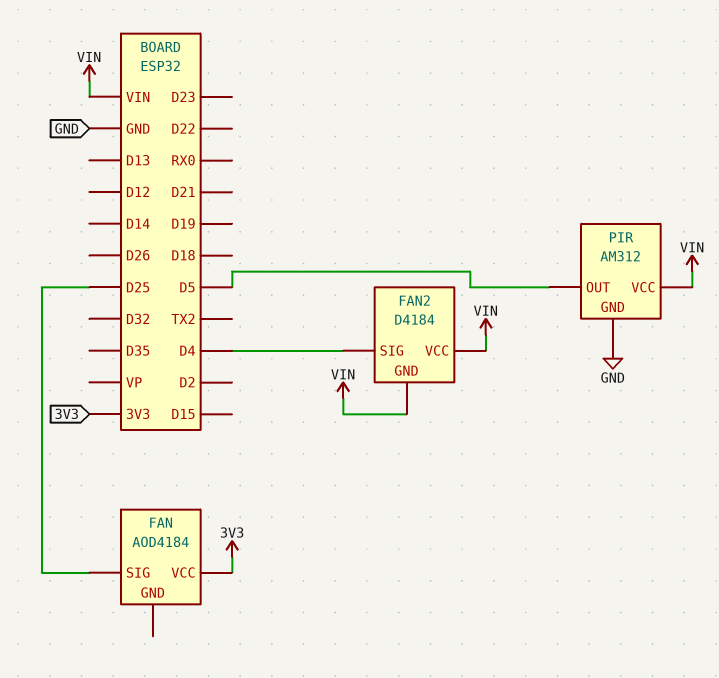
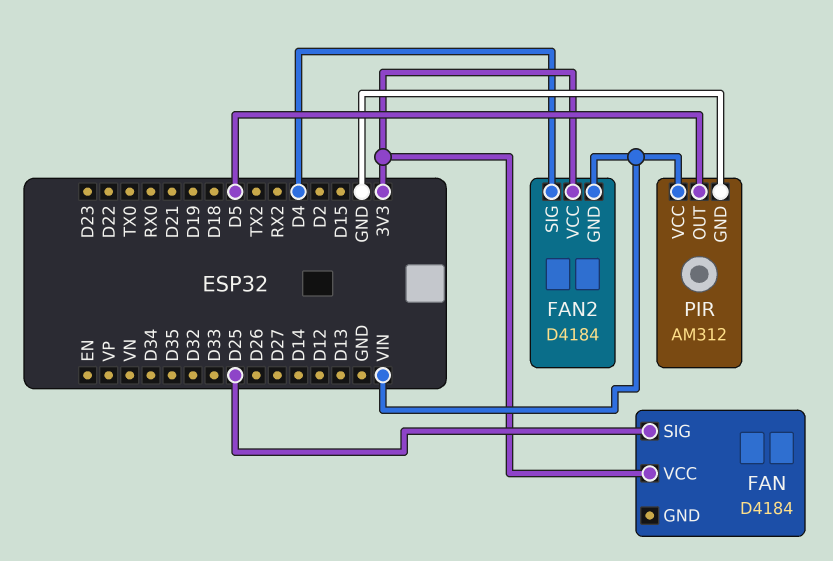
FAN: AOD4184 -> D4184
FAN2 pin VCC: VIN -> 3V3

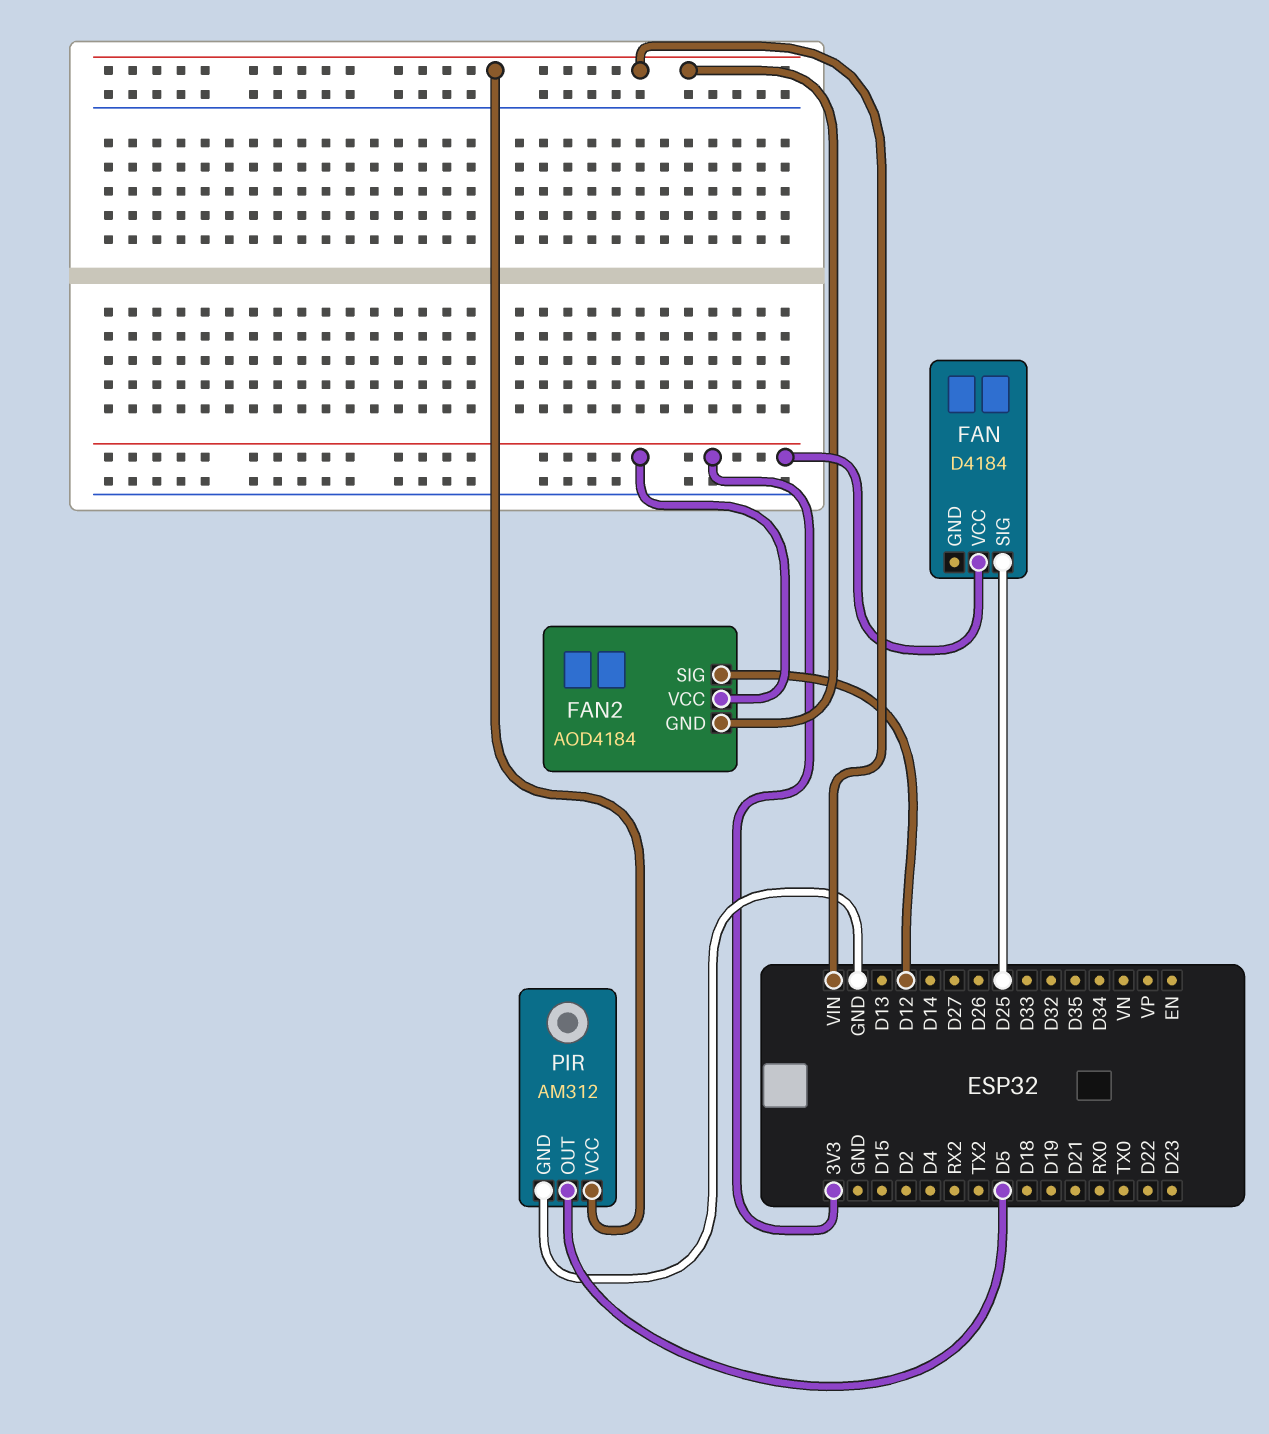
FAN2: D4184 -> AOD4184
FAN2 pin SIG: D4 -> D12

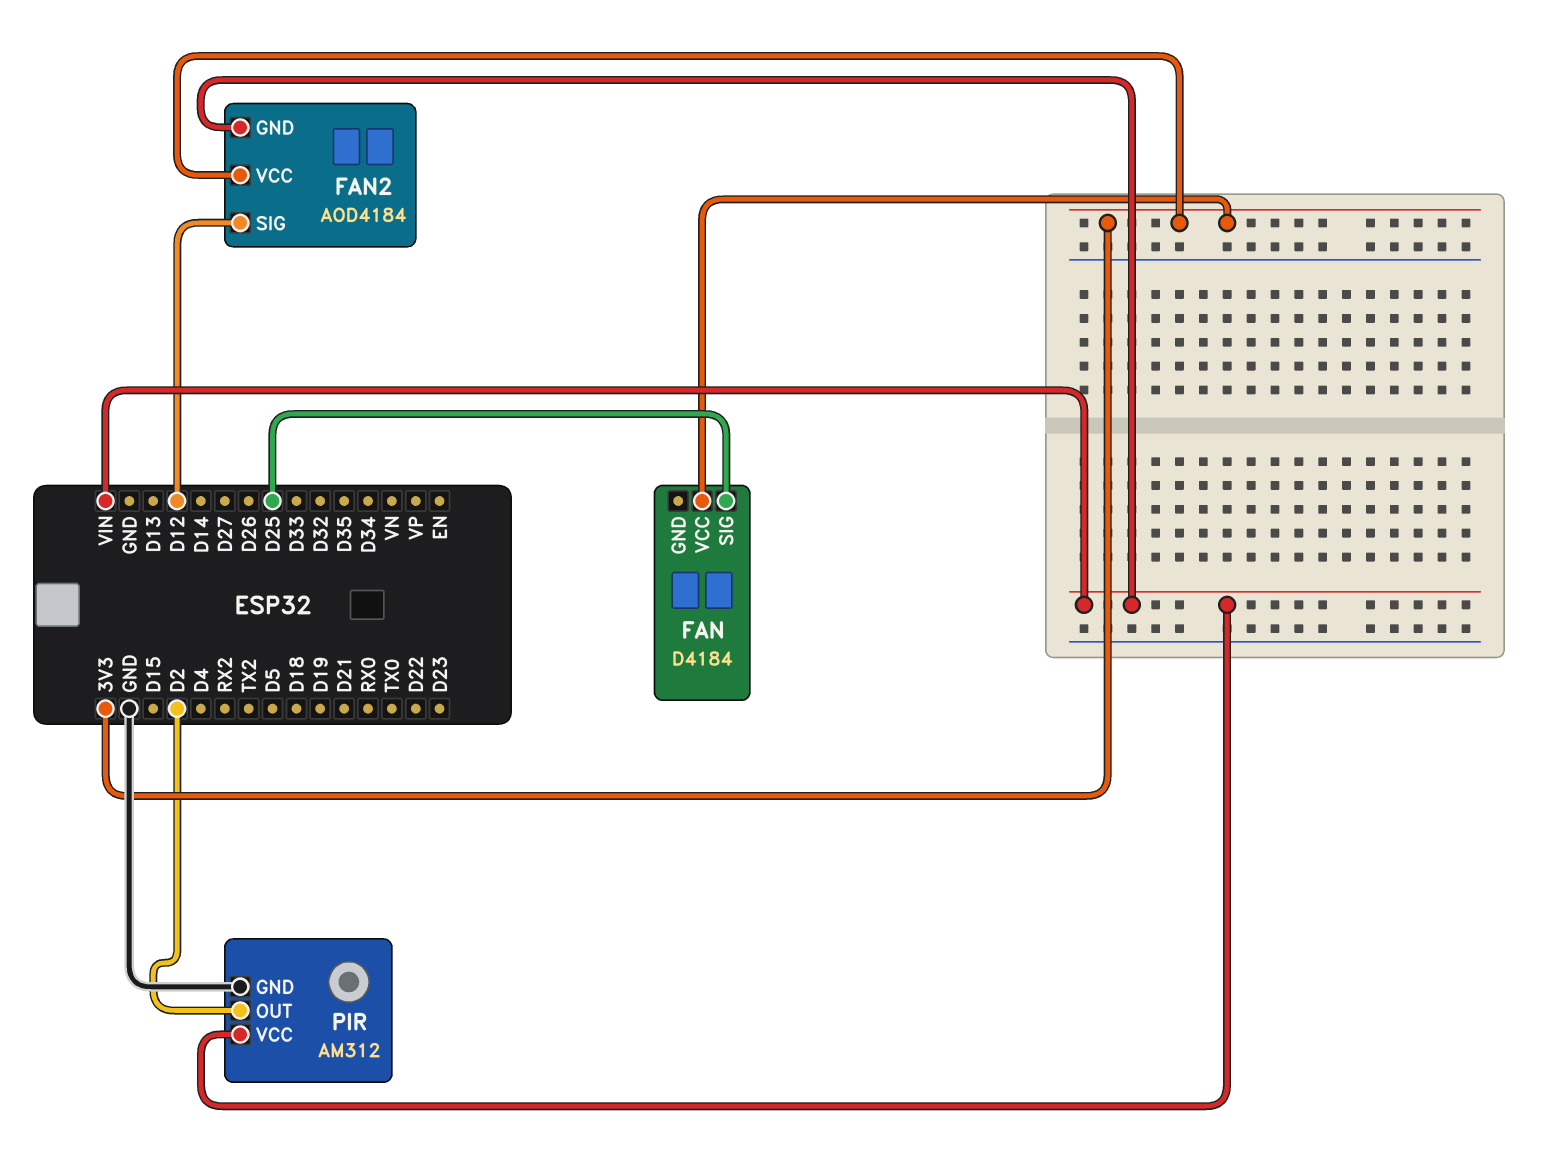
PIR pin OUT: D5 -> D2

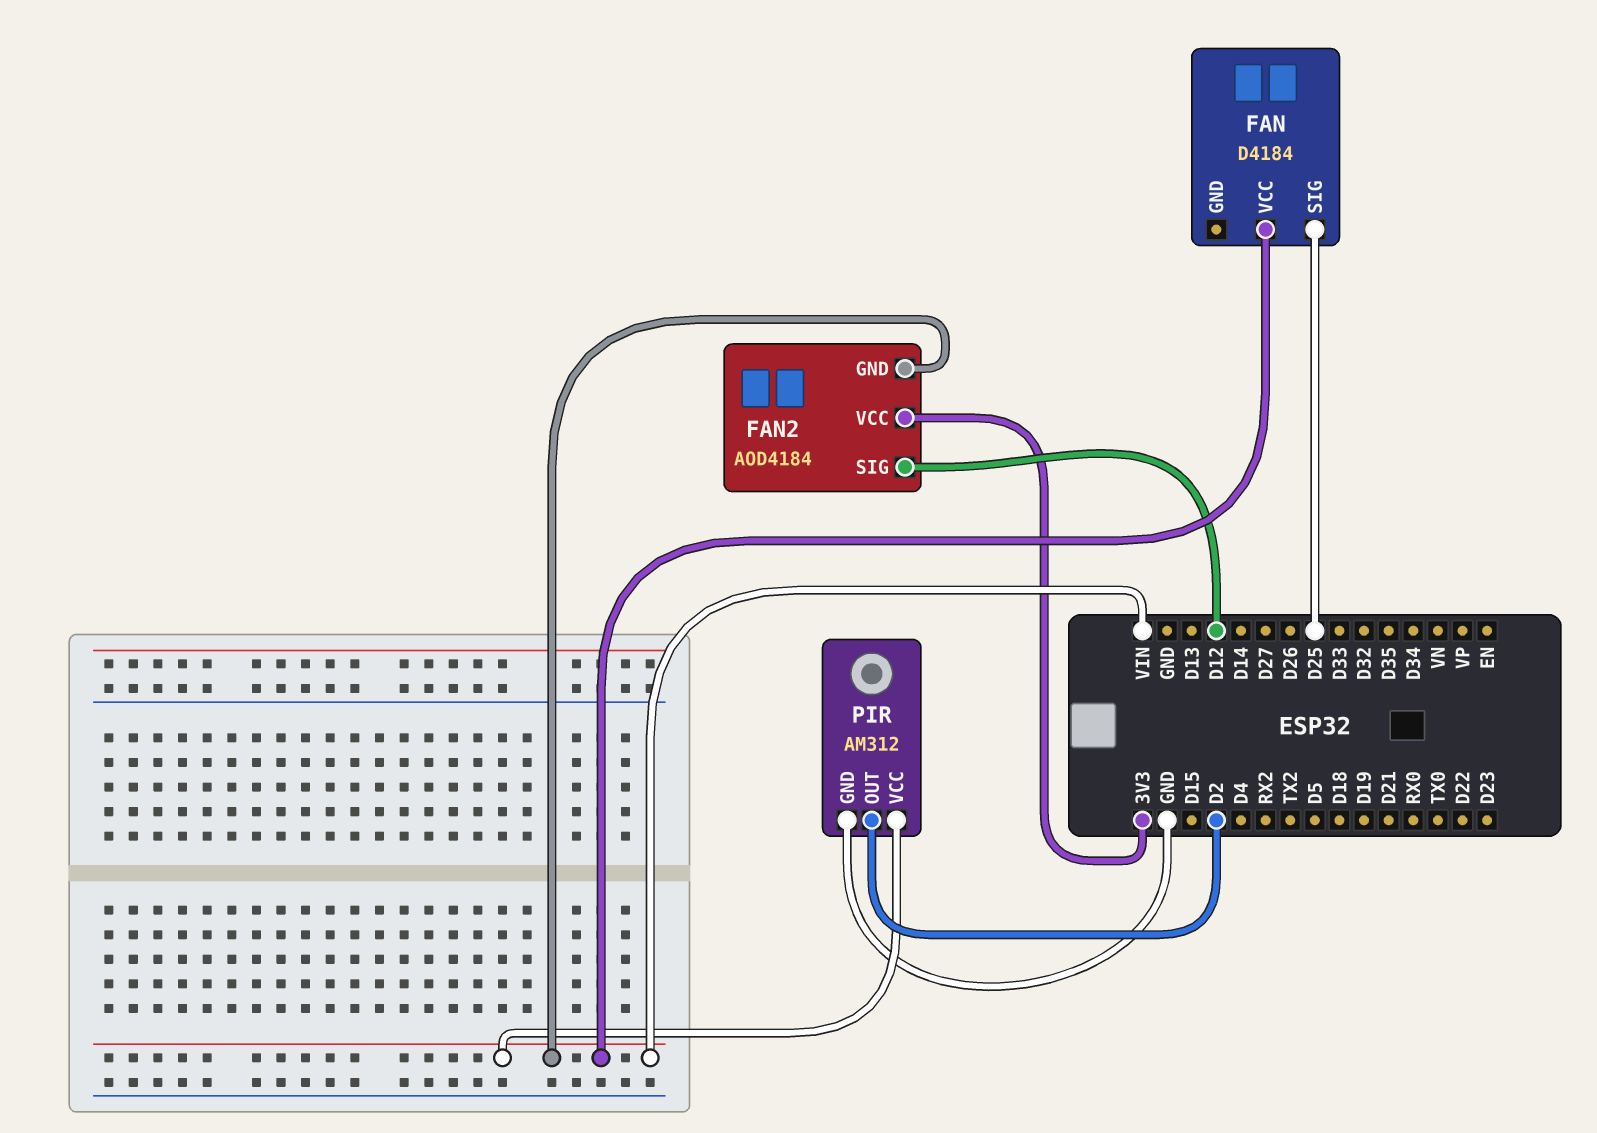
FAN pin VCC: 3V3 -> VIN

